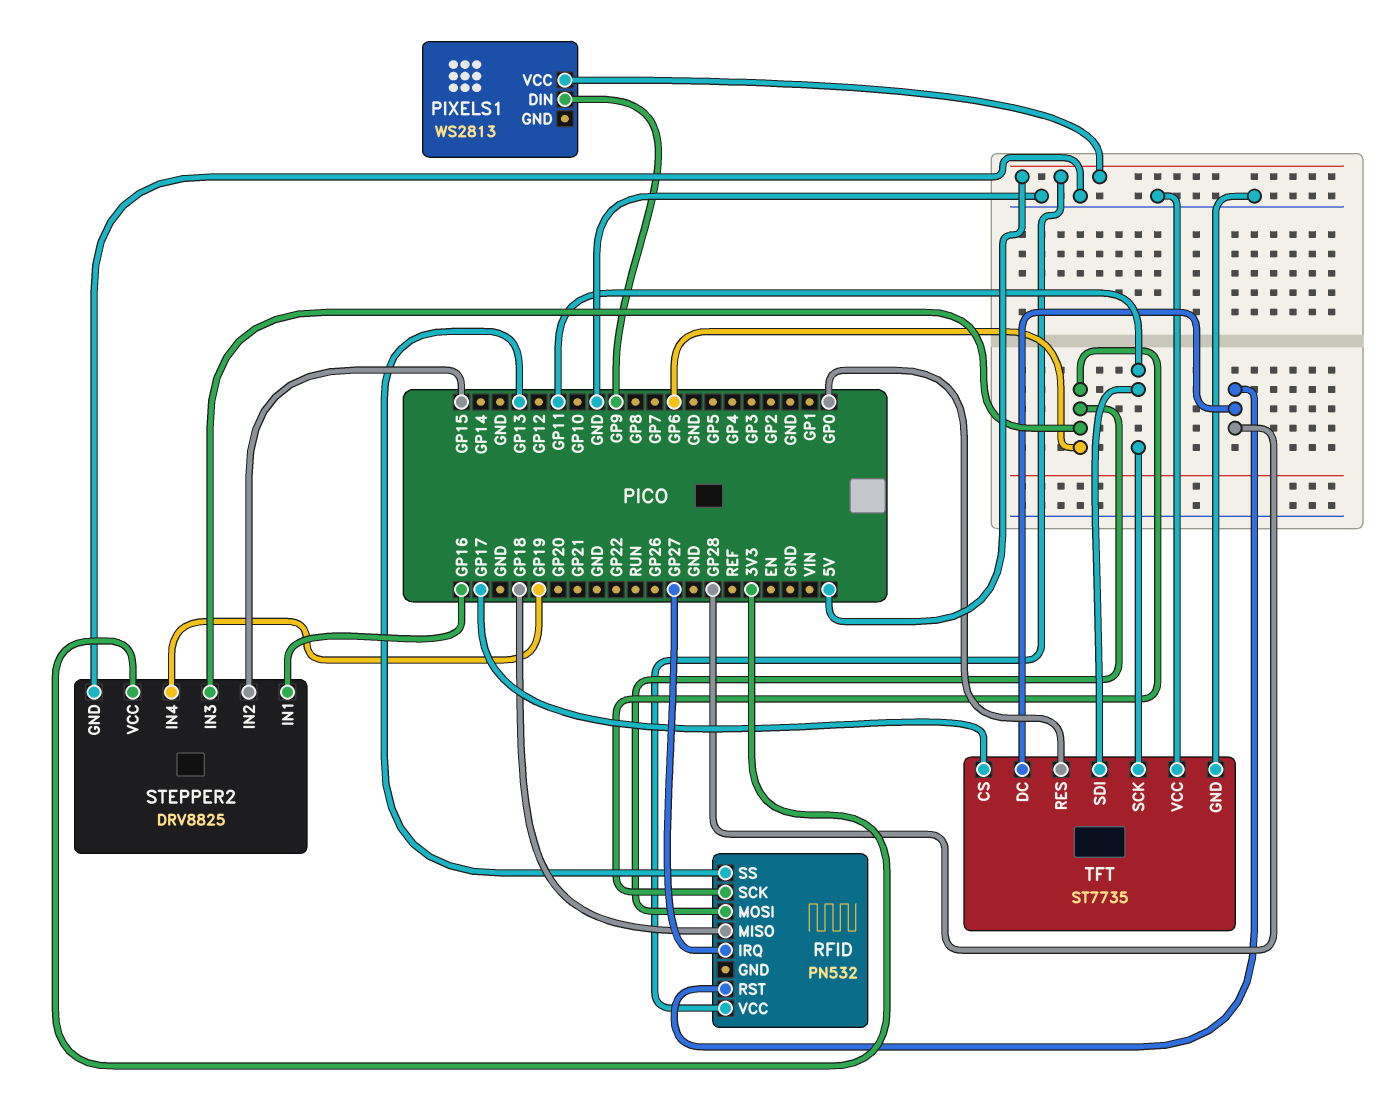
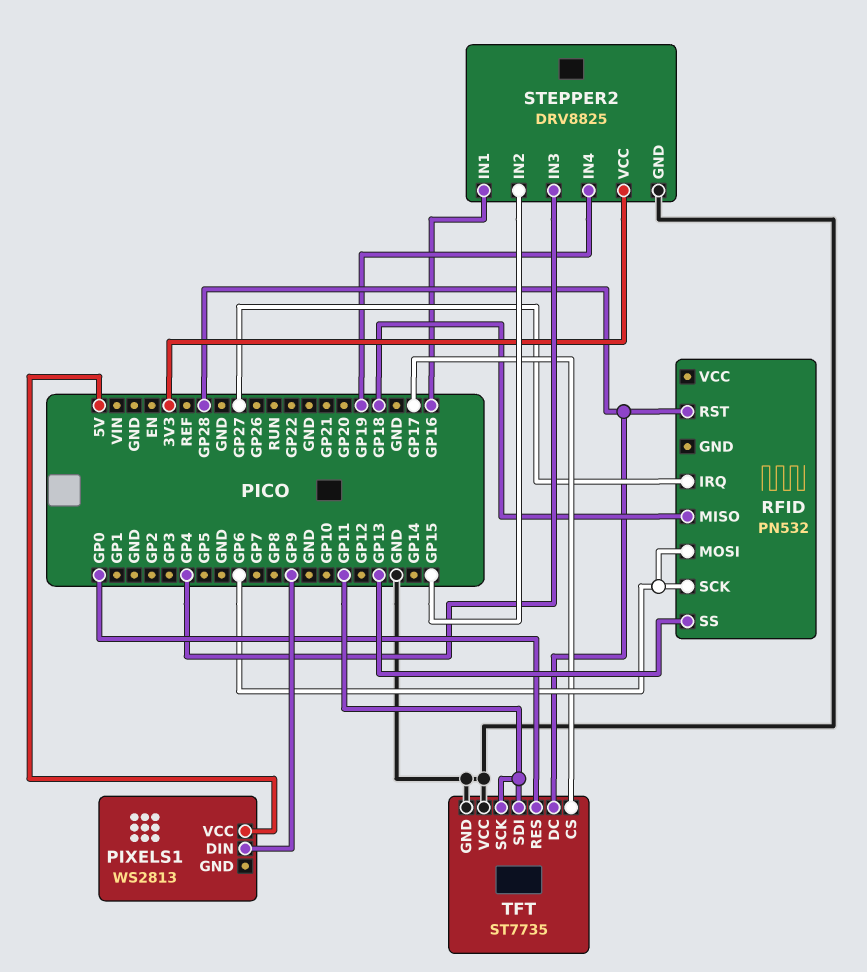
RFID pin VCC: 5V -> none
STEPPER2 pin IN3: GP6 -> GP4

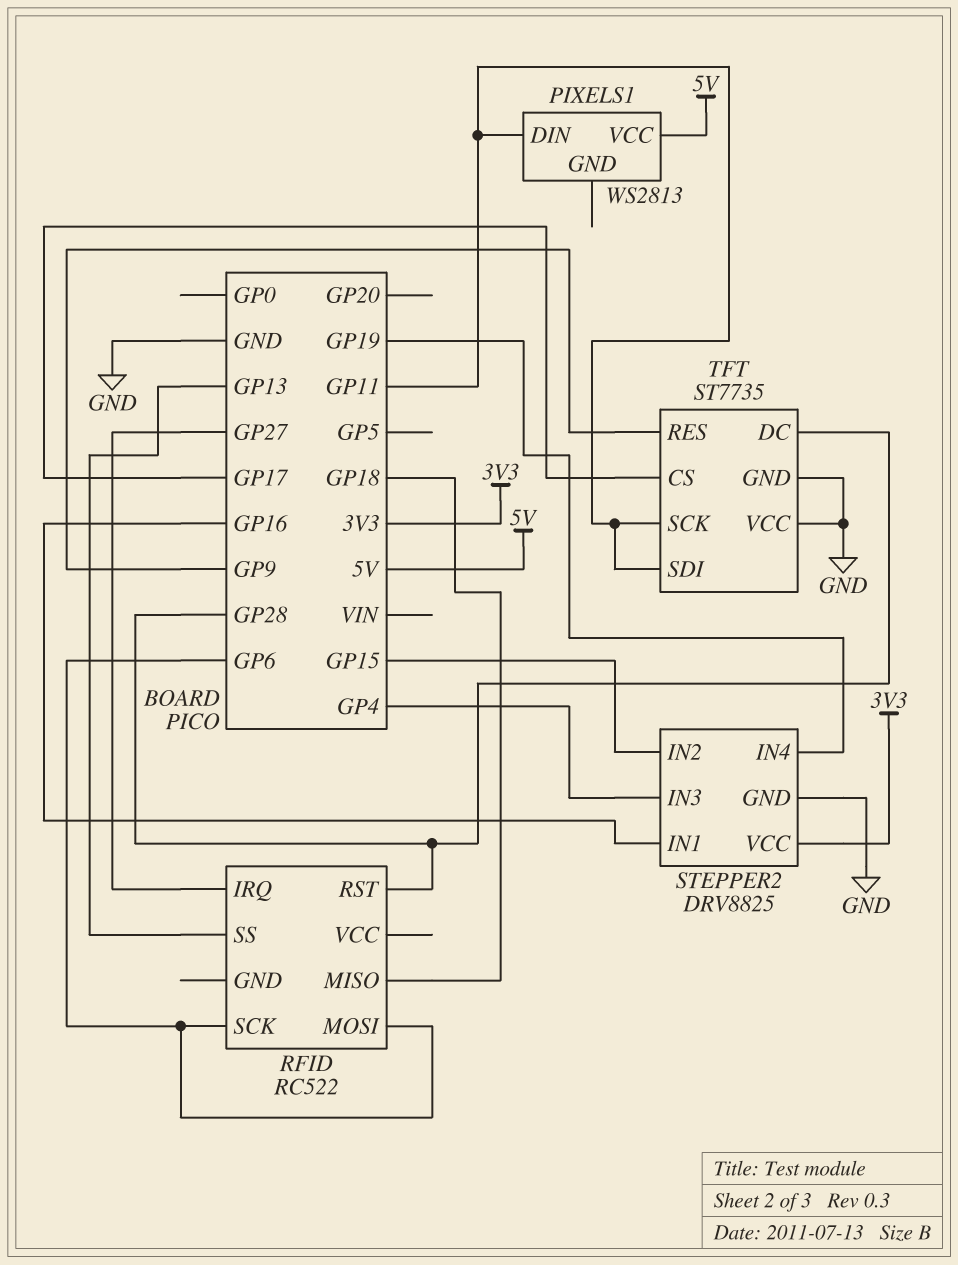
PIXELS1 pin DIN: GP9 -> GP11
RFID: PN532 -> RC522
TFT pin RES: GP0 -> GP9

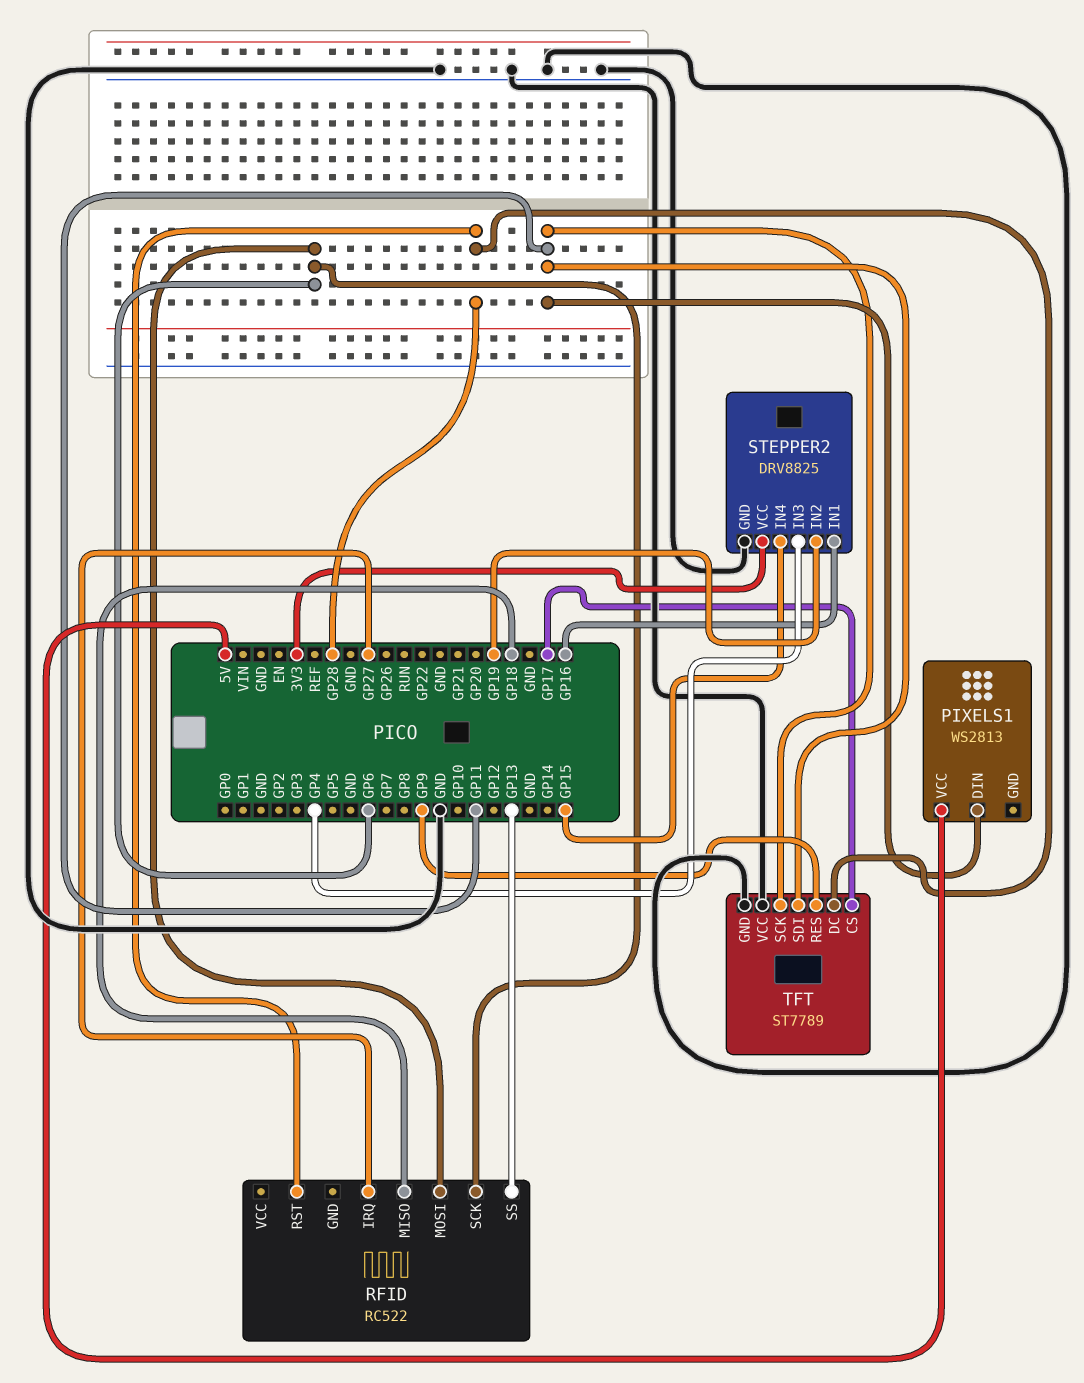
STEPPER2 pin IN2: GP15 -> GP19
STEPPER2 pin IN4: GP19 -> GP15
TFT: ST7735 -> ST7789

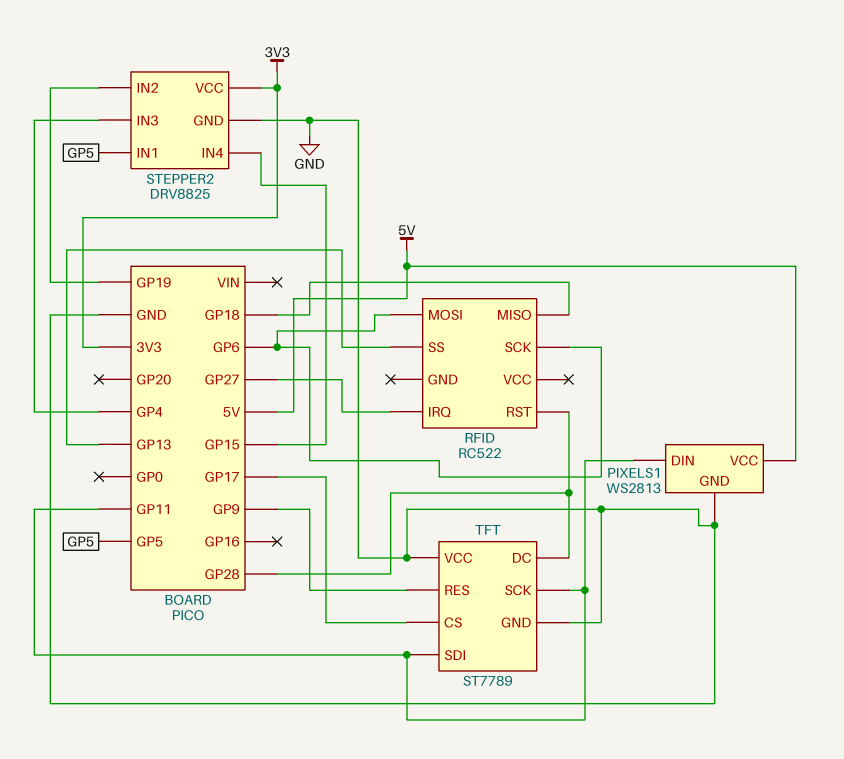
PIXELS1 pin GND: none -> GND
STEPPER2 pin IN1: GP16 -> GP5

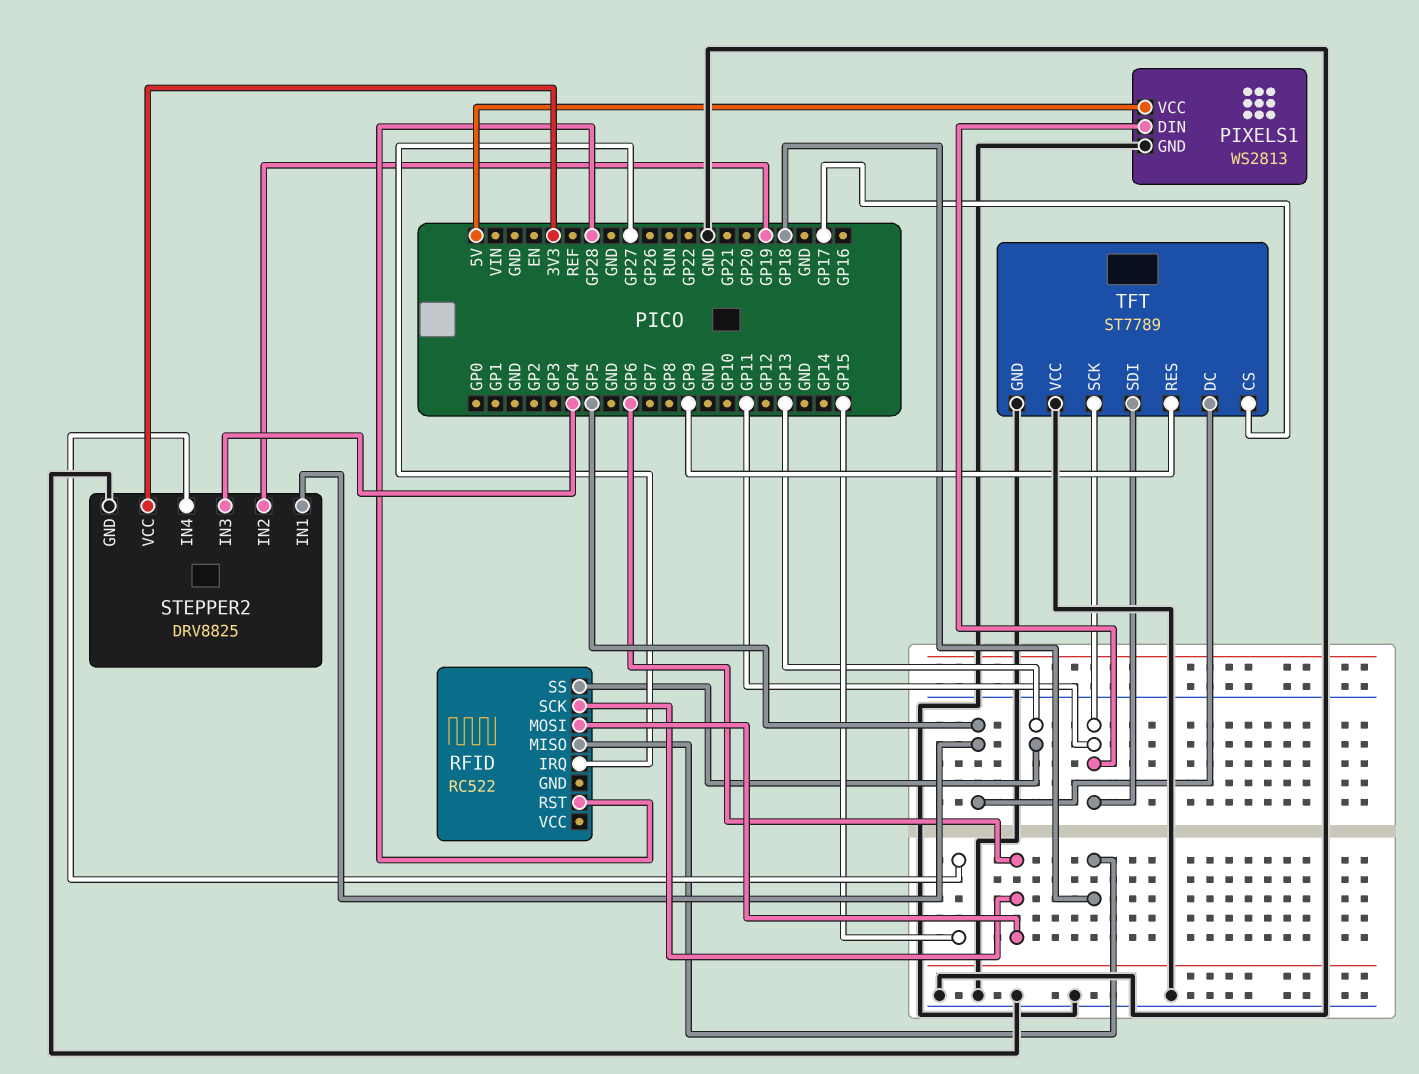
TFT pin DC: GP28 -> GP5

